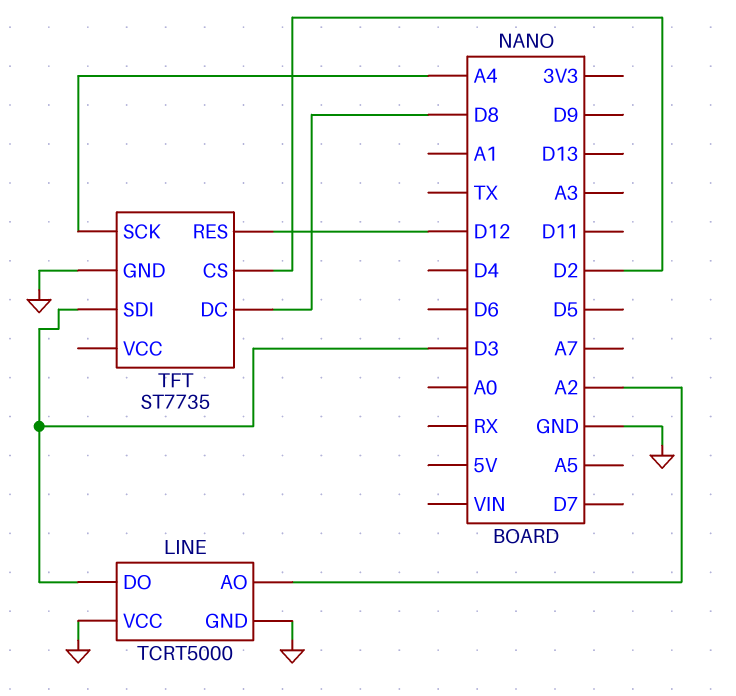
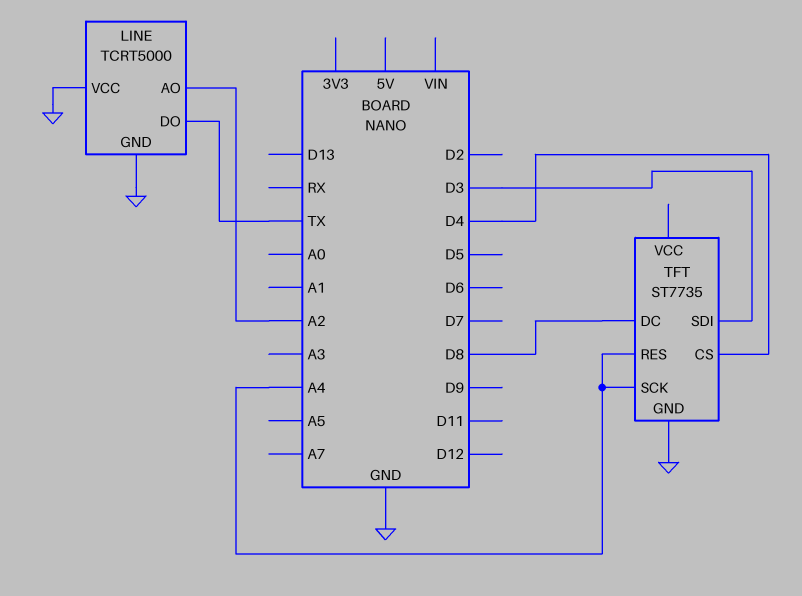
LINE pin DO: D3 -> TX
TFT pin CS: D2 -> D4
TFT pin RES: D12 -> A4

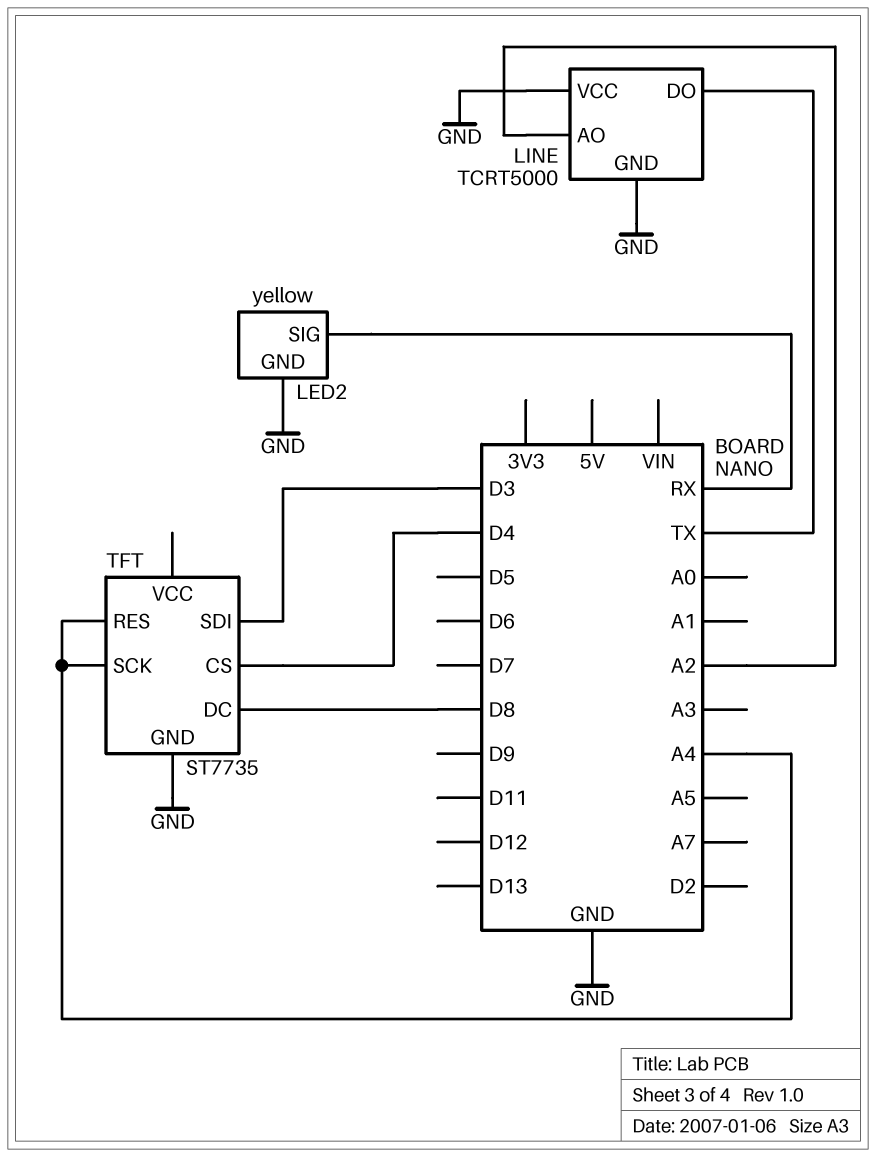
LED2: none -> yellow
LED2 pin GND: none -> GND
LED2 pin SIG: none -> RX

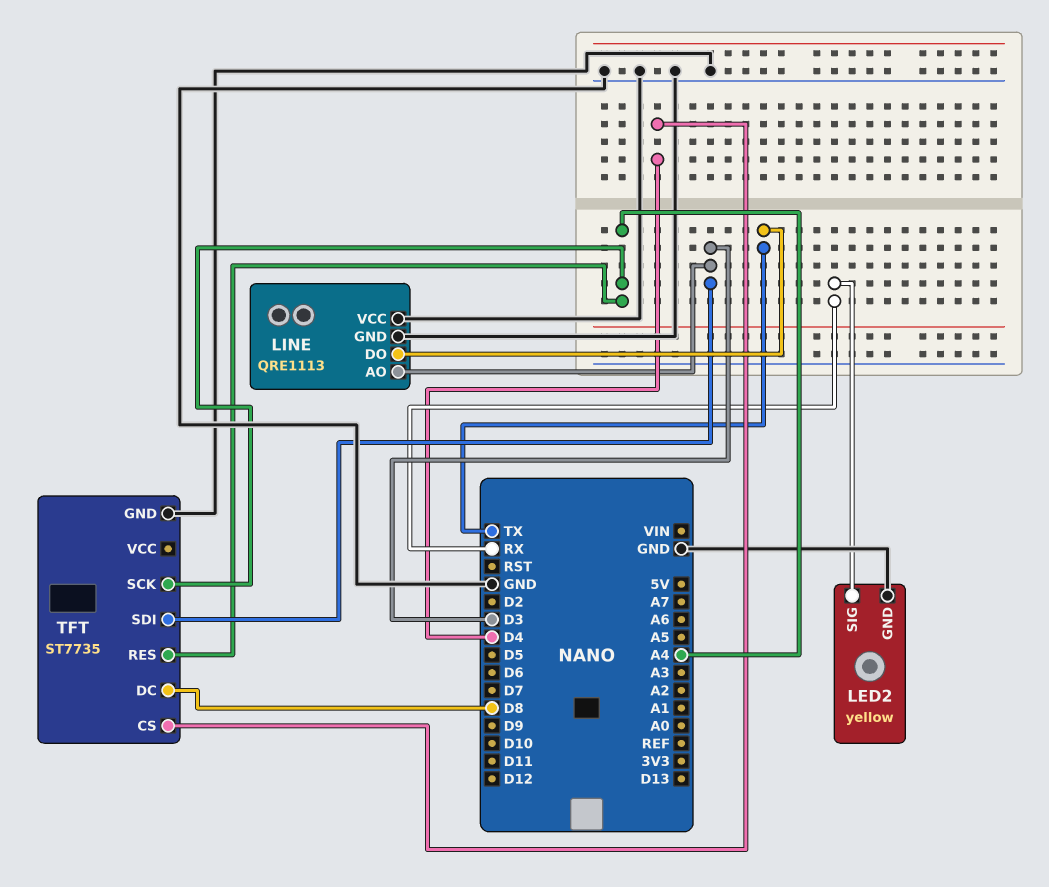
LINE: TCRT5000 -> QRE1113
LINE pin AO: A2 -> D3

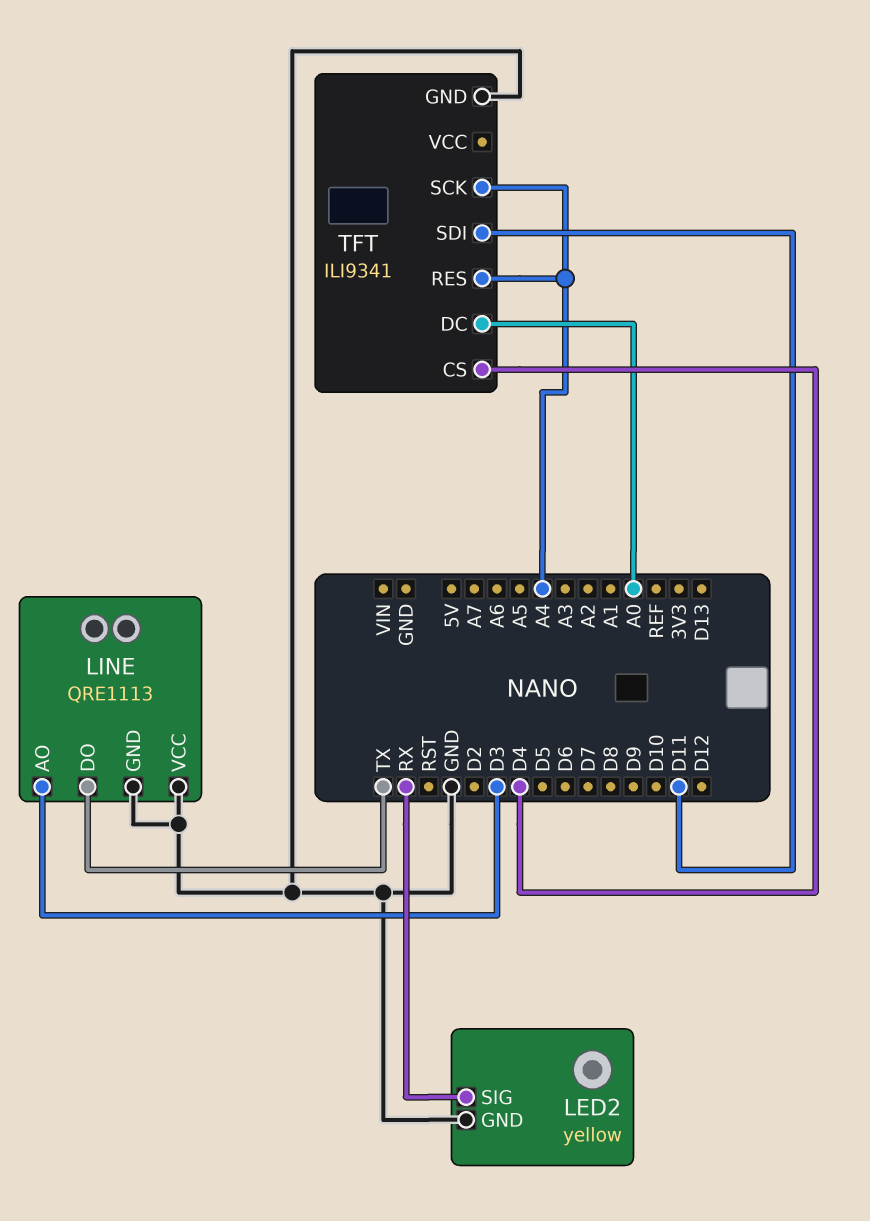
TFT: ST7735 -> ILI9341
TFT pin DC: D8 -> A0
TFT pin SDI: D3 -> D11

